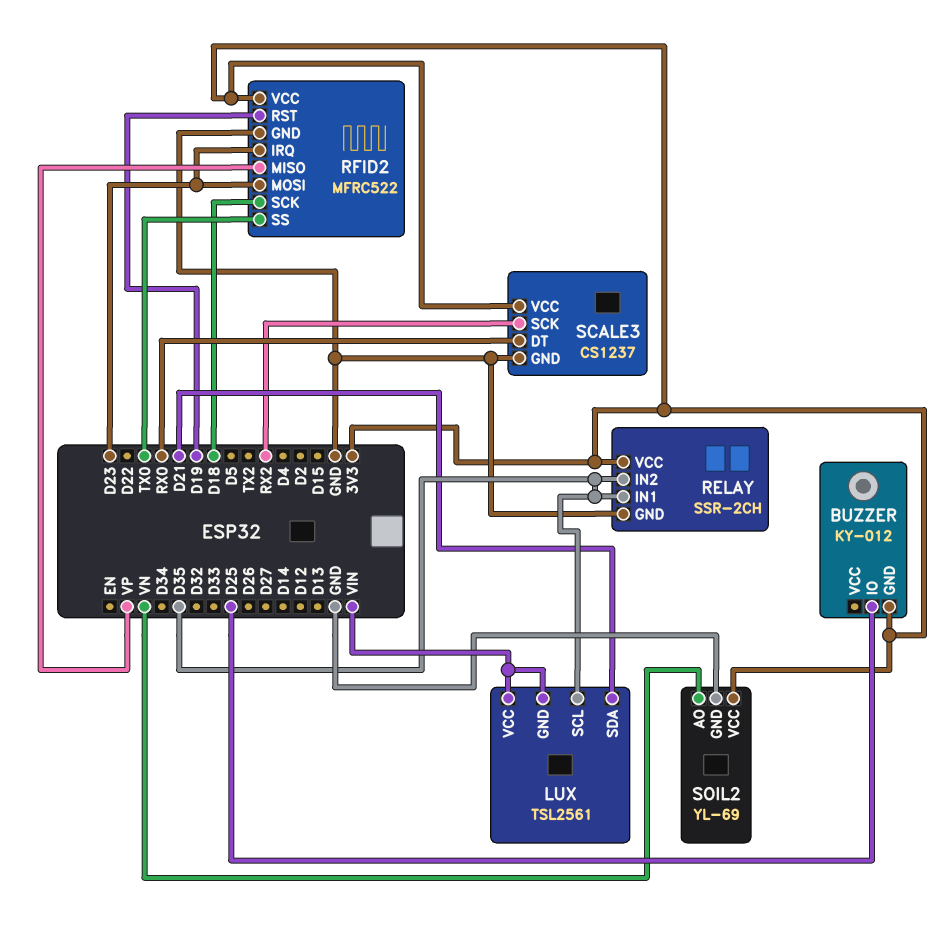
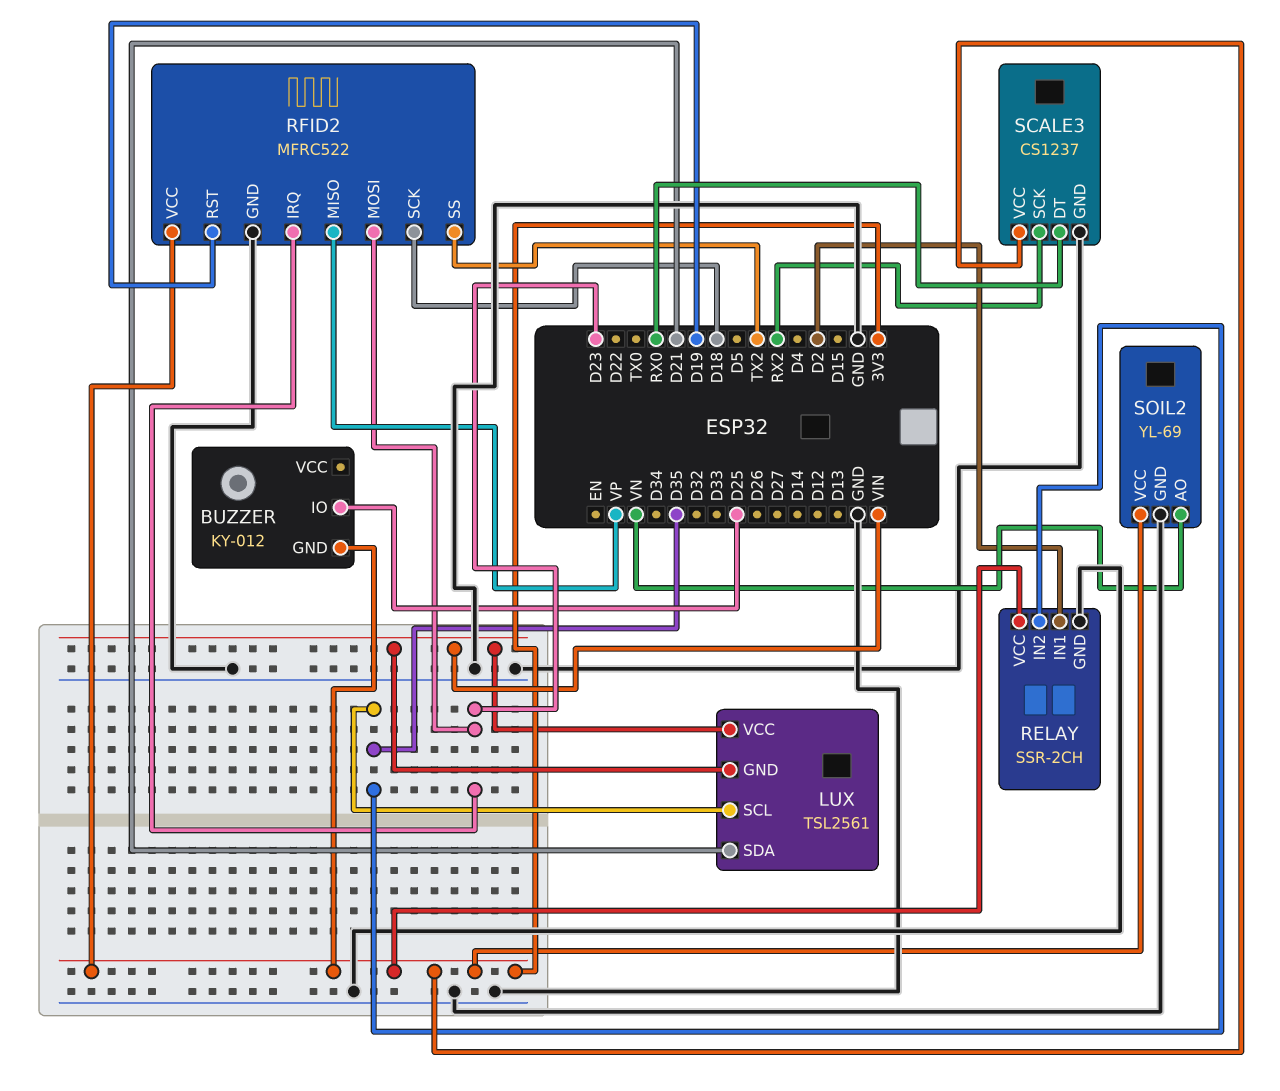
RELAY pin IN1: D35 -> D2
RFID2 pin SS: TX0 -> TX2

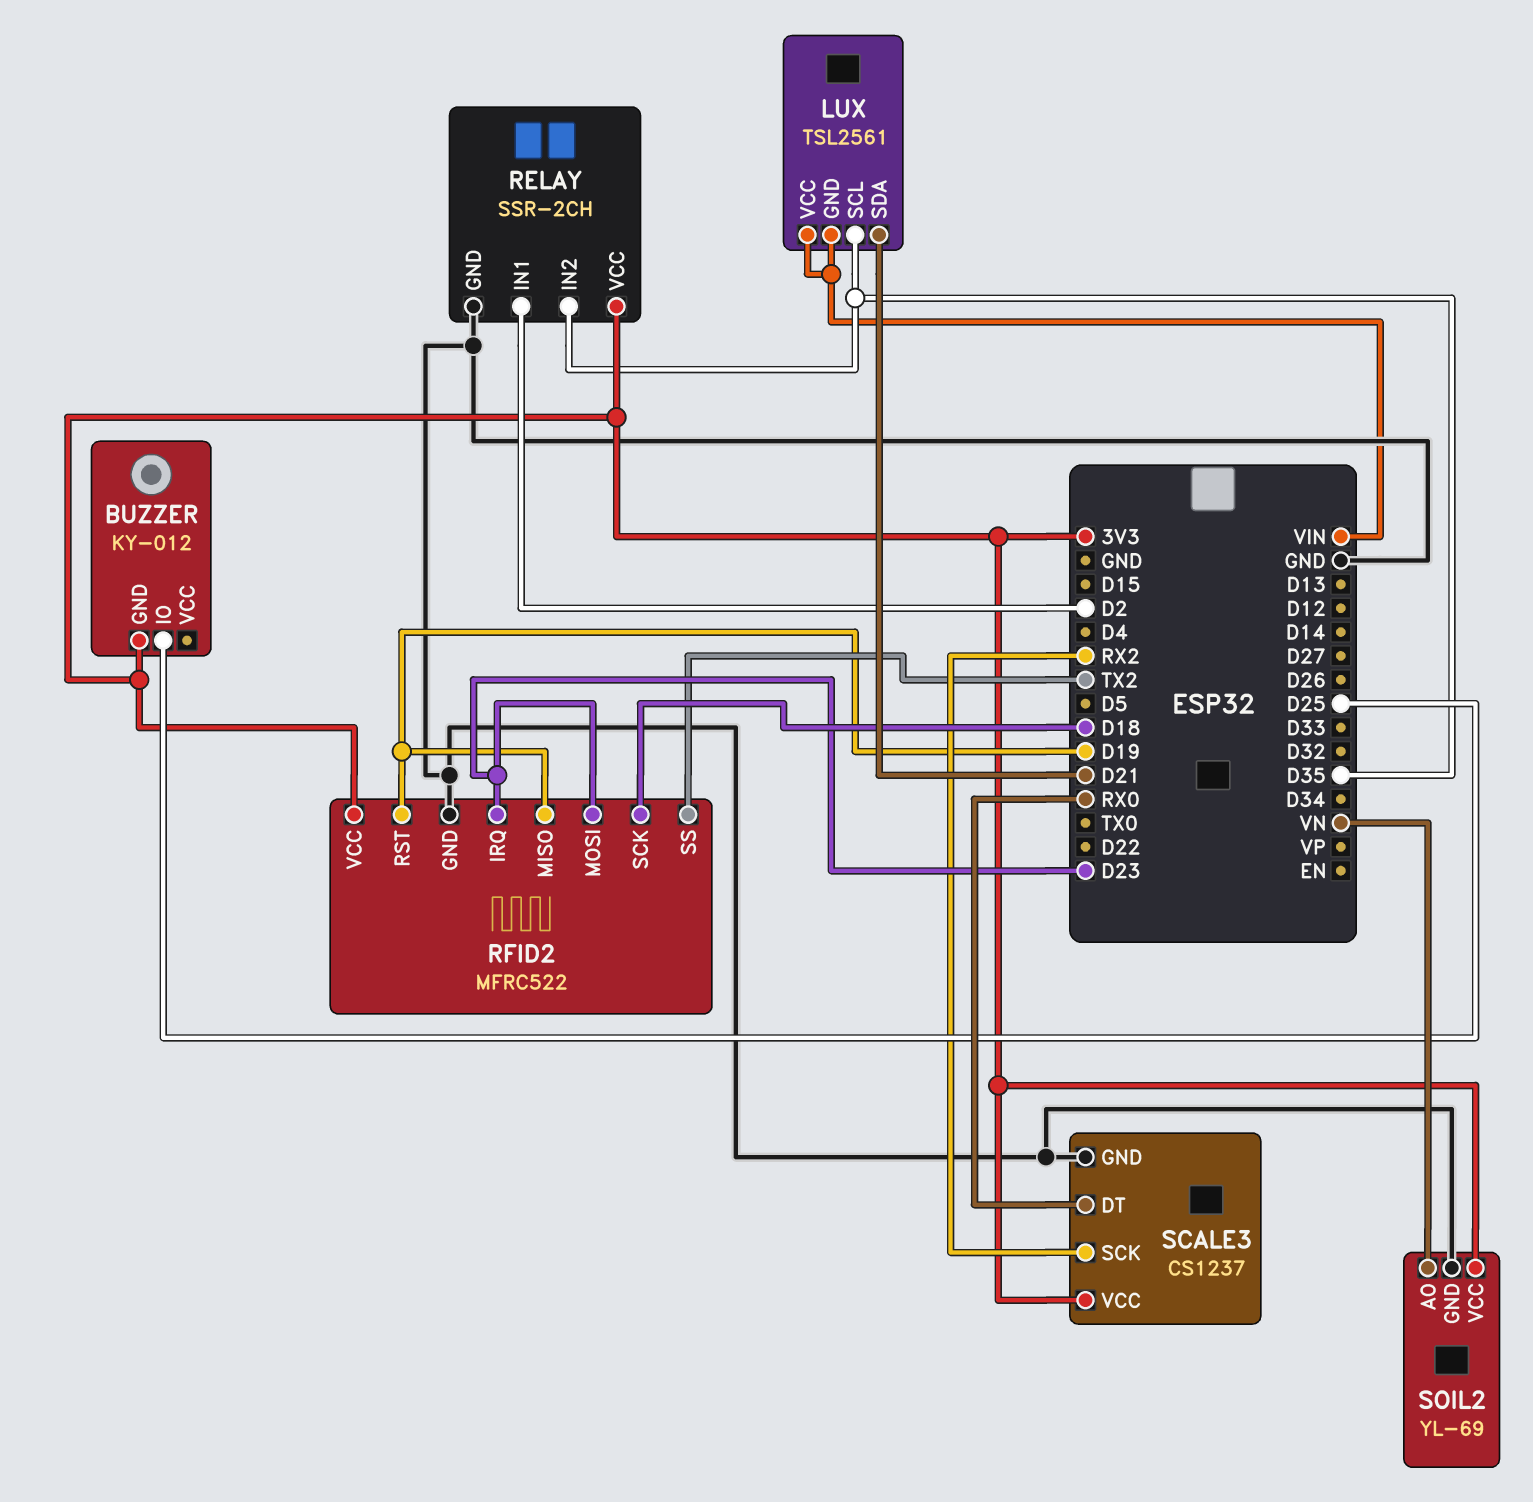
RFID2 pin MISO: VP -> D19

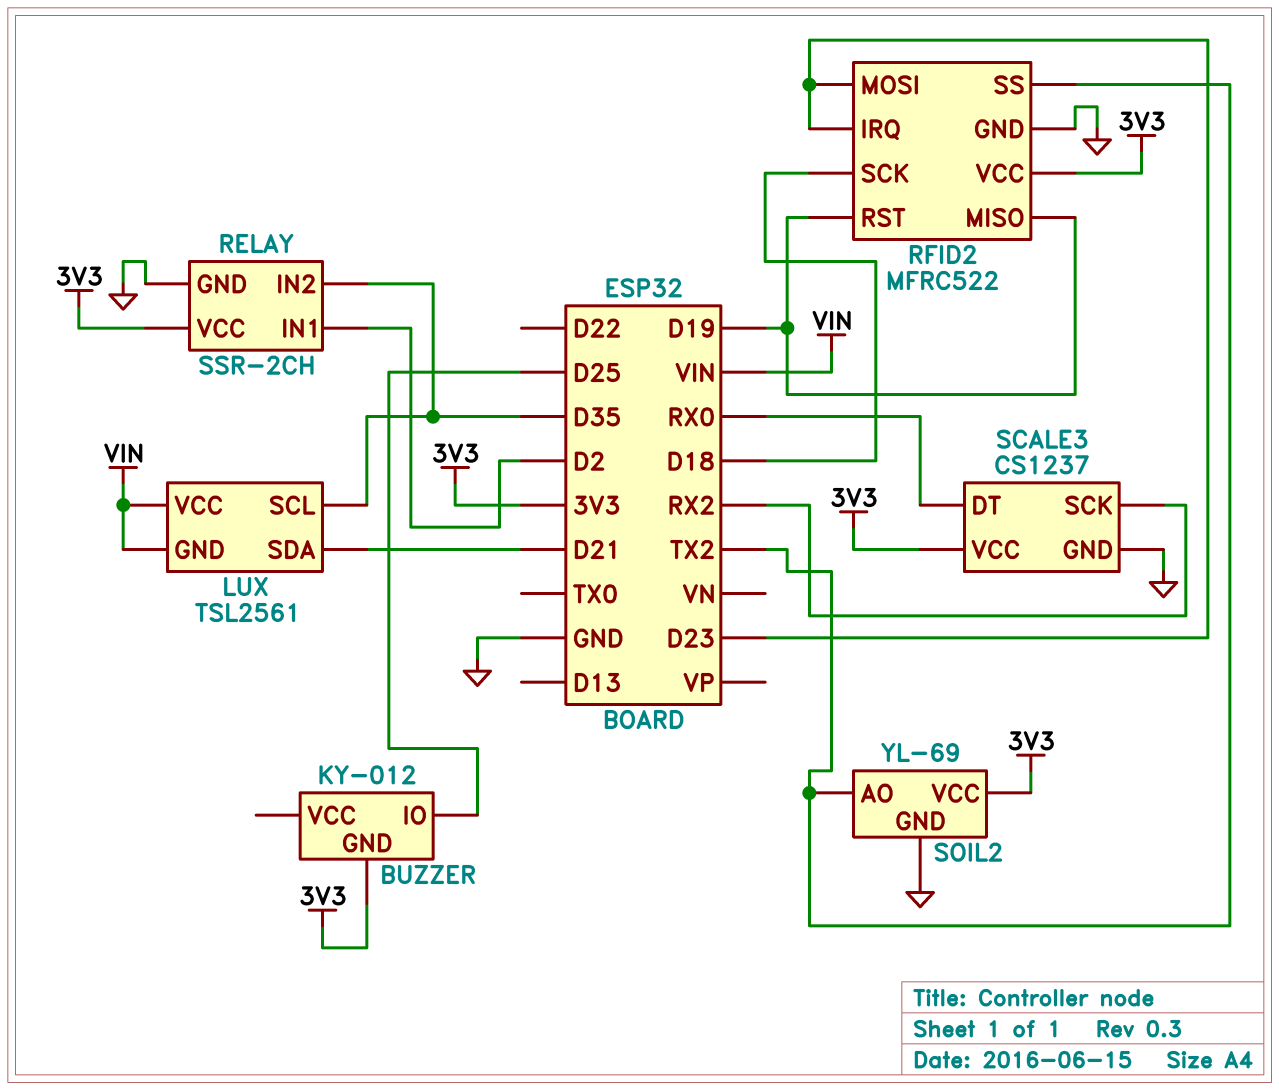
SOIL2 pin AO: VN -> TX2

